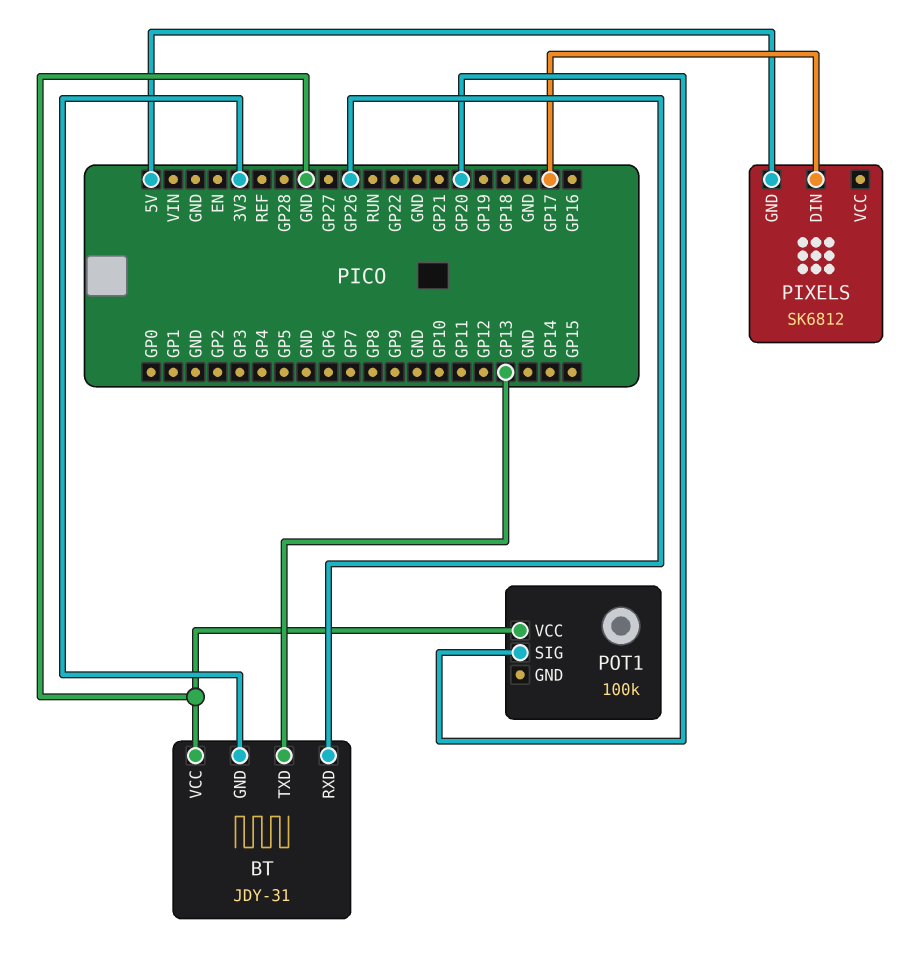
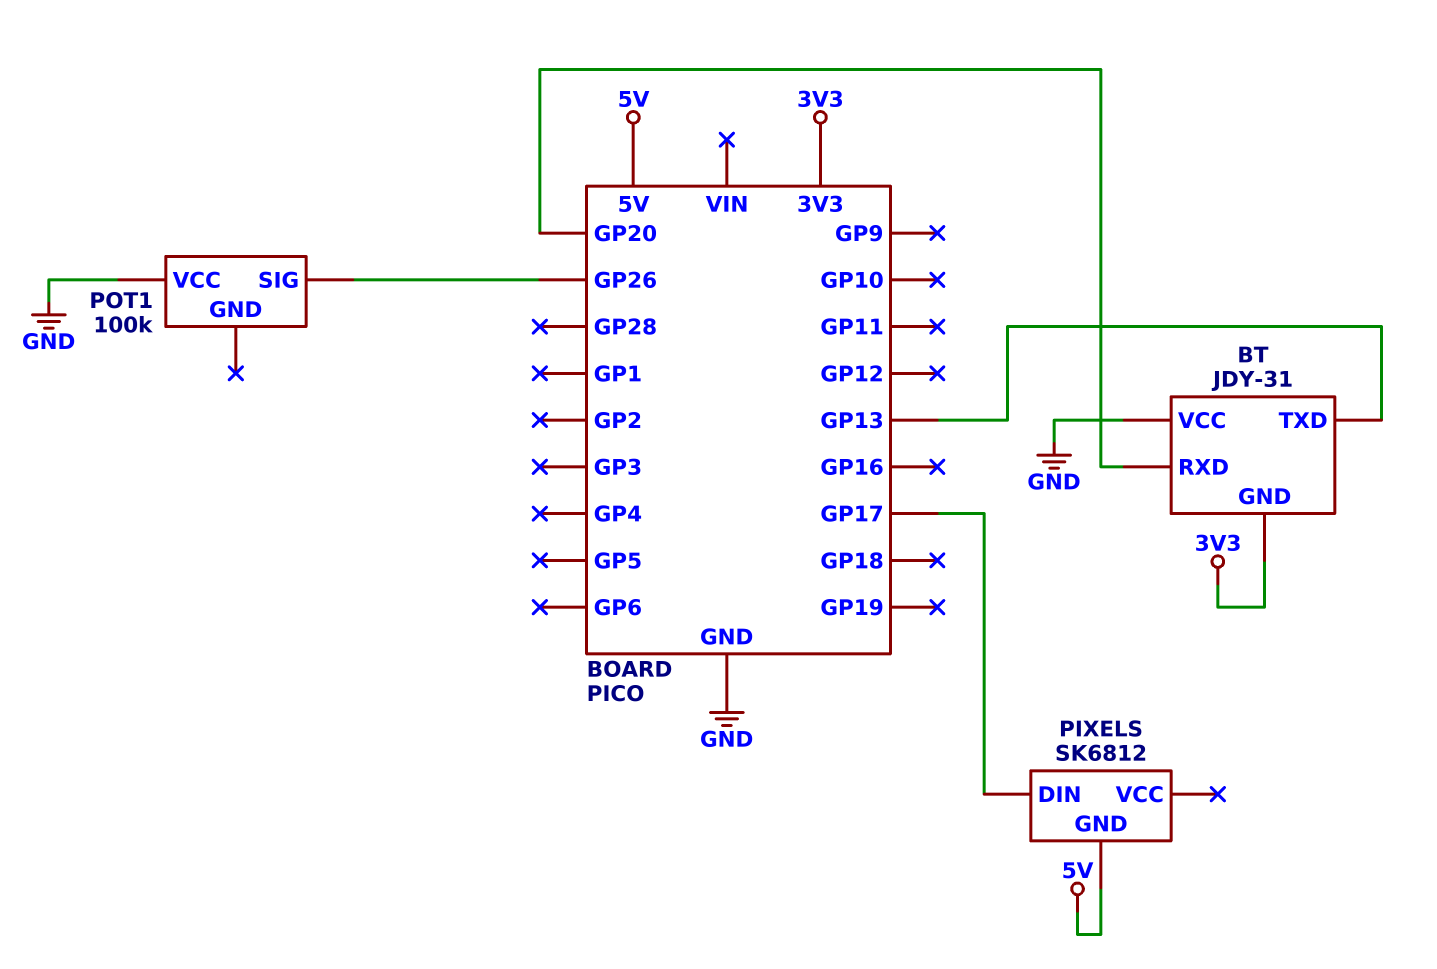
BT pin RXD: GP26 -> GP20
POT1 pin SIG: GP20 -> GP26

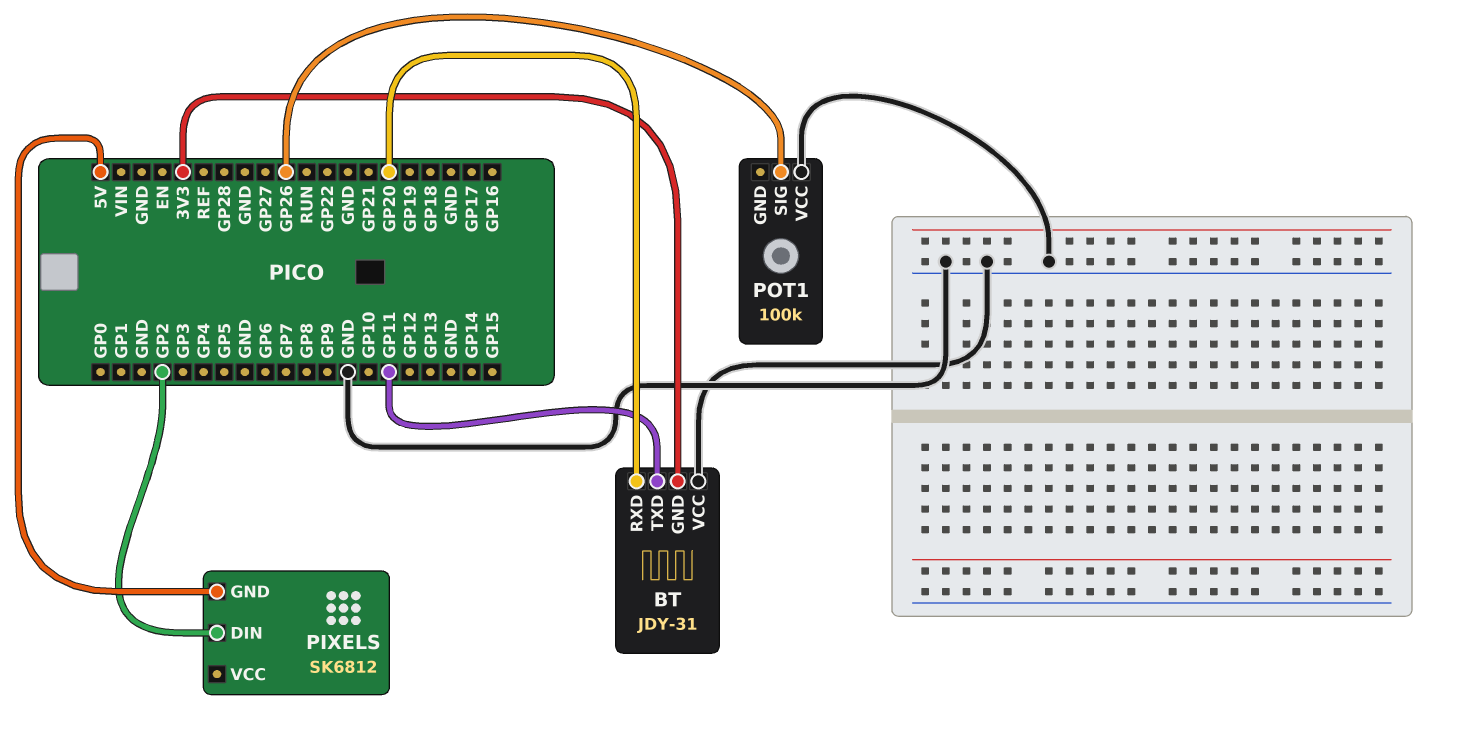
BT pin TXD: GP13 -> GP11
PIXELS pin DIN: GP17 -> GP2

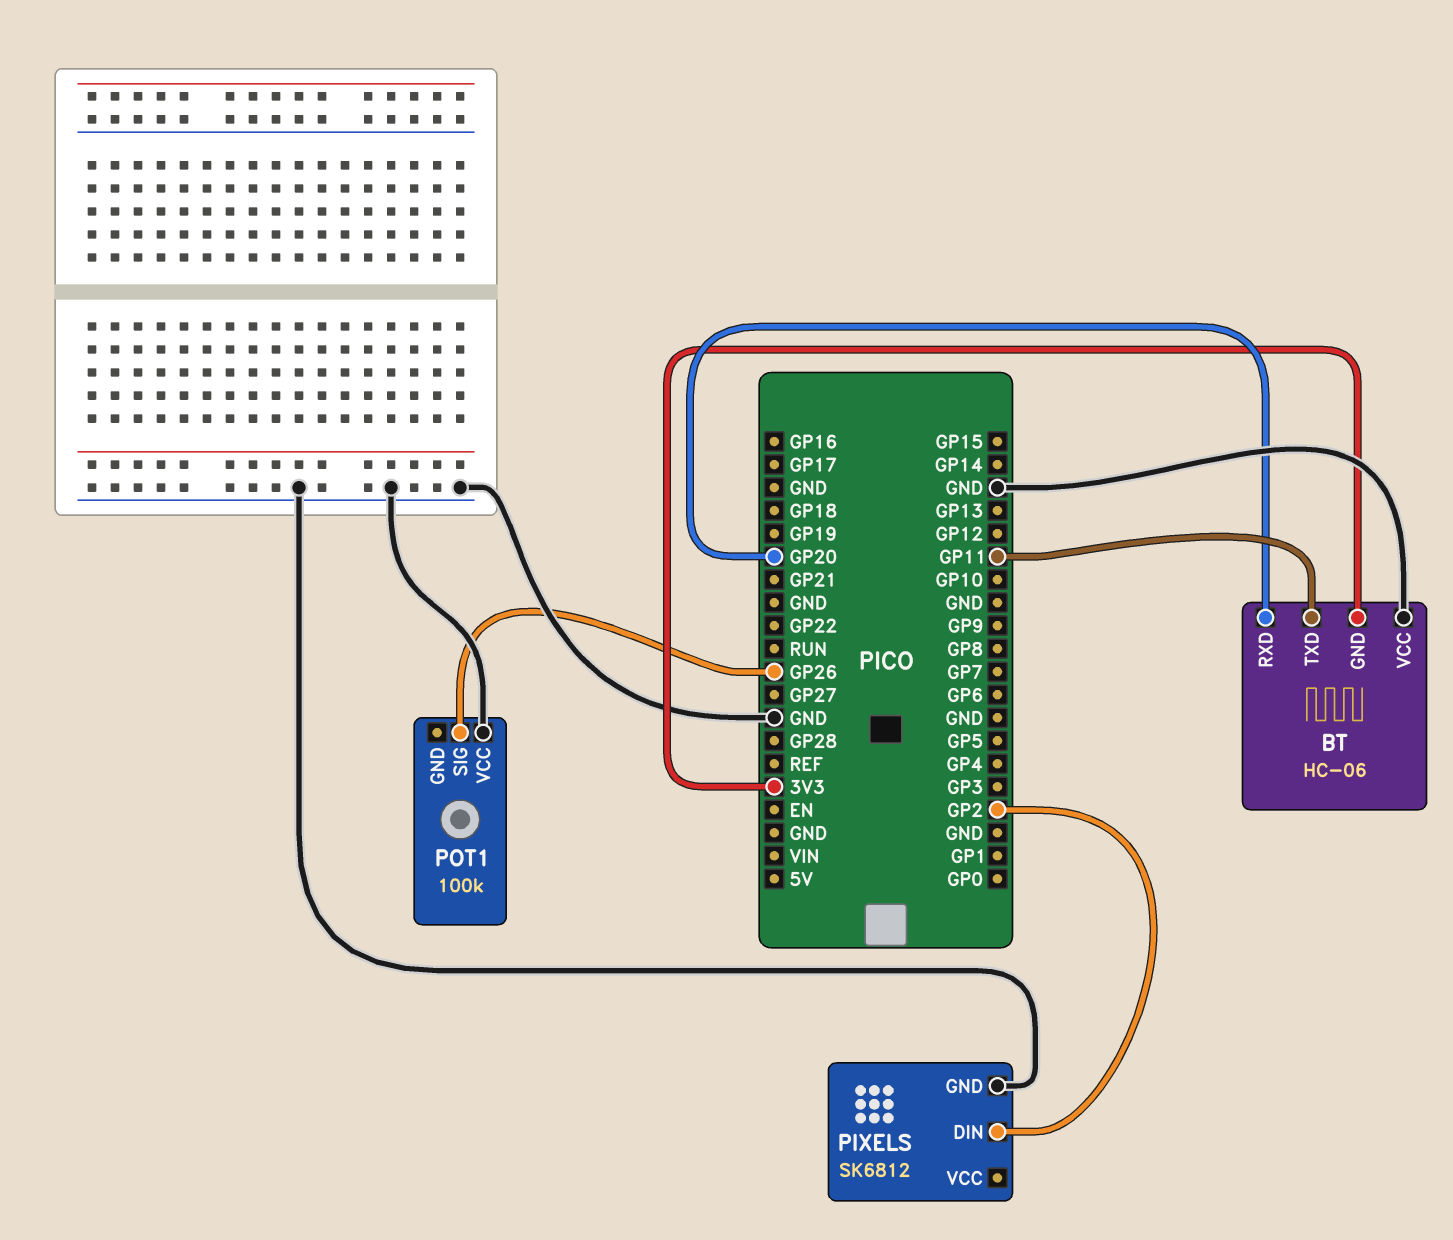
BT: JDY-31 -> HC-06
PIXELS pin GND: 5V -> GND

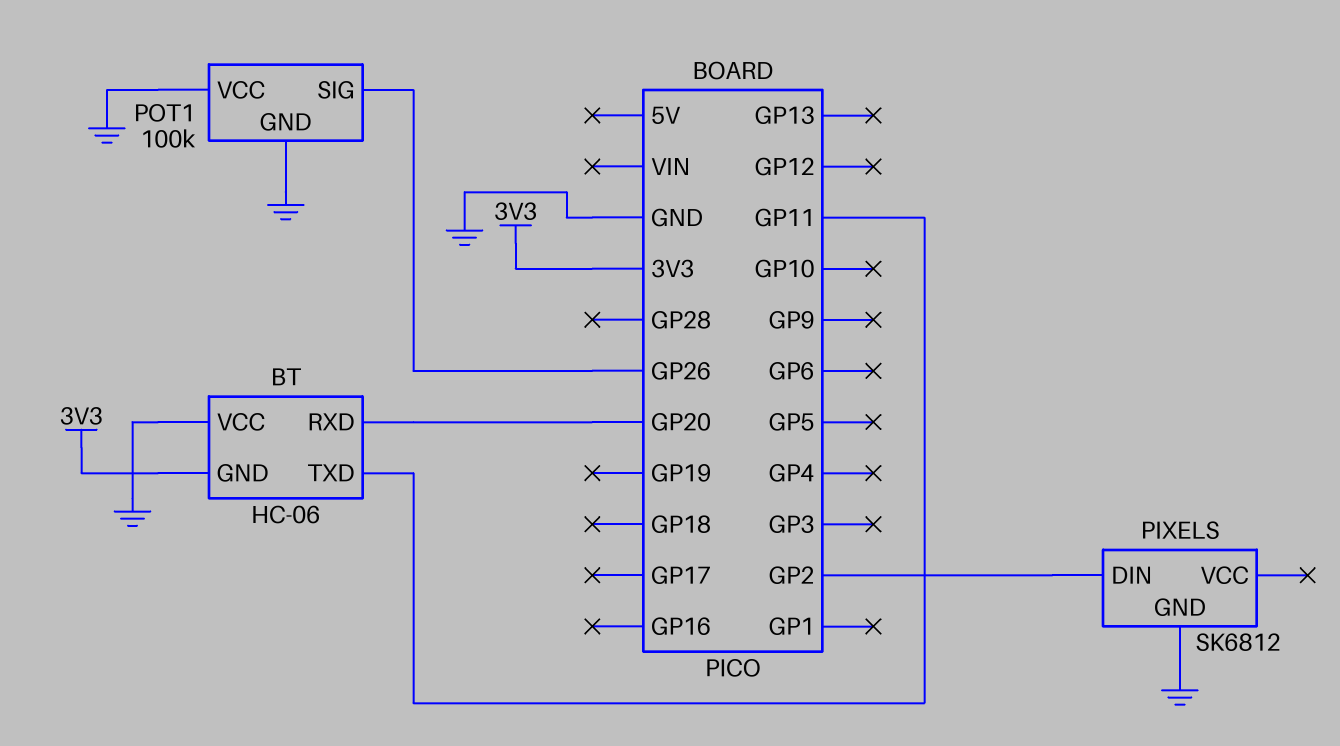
POT1 pin GND: none -> GND

